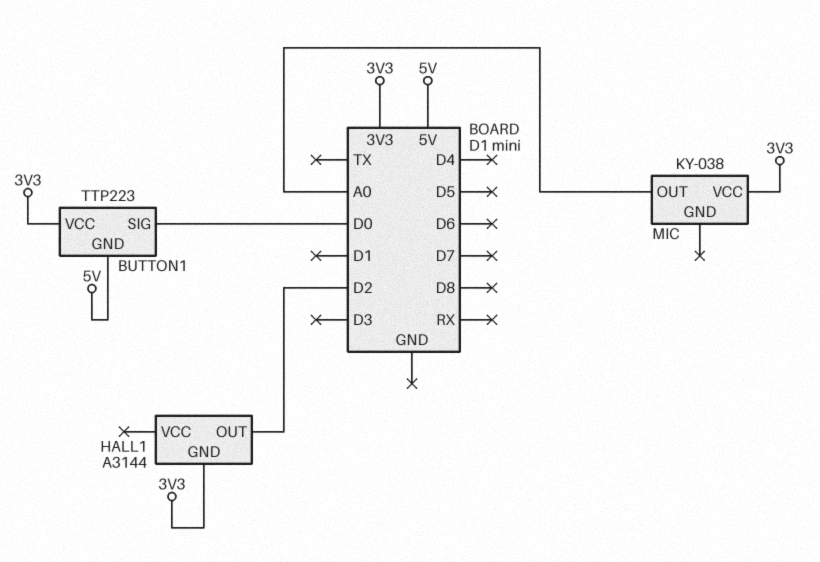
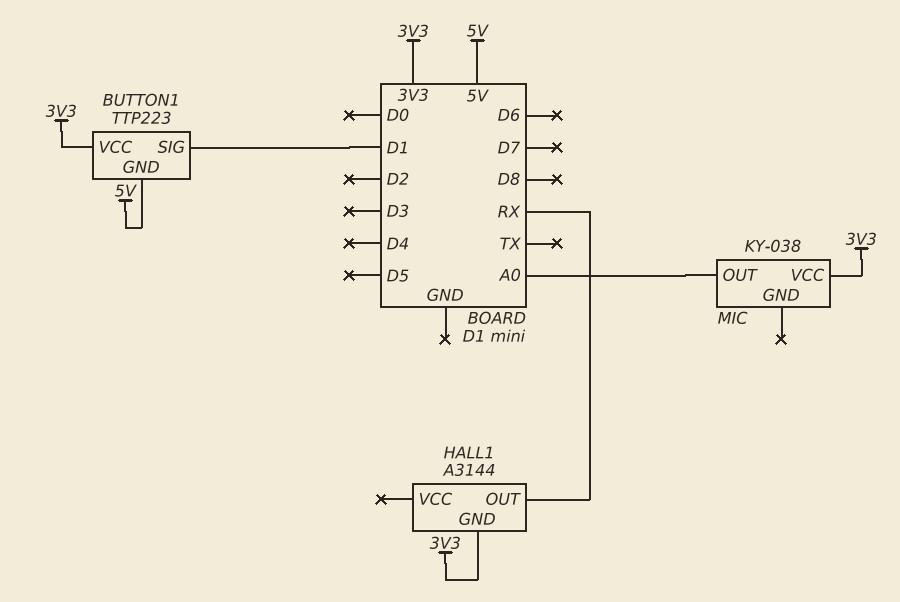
BUTTON1 pin SIG: D0 -> D1
HALL1 pin OUT: D2 -> RX

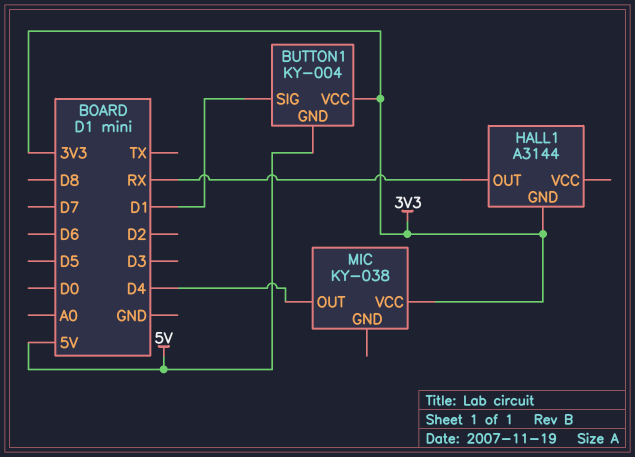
BUTTON1: TTP223 -> KY-004
MIC pin OUT: A0 -> D4

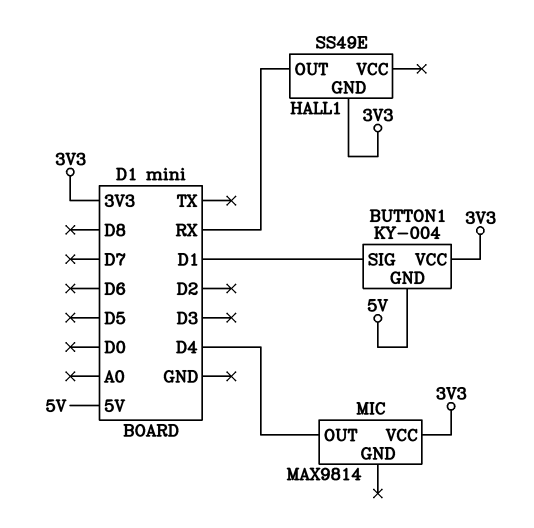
HALL1: A3144 -> SS49E
MIC: KY-038 -> MAX9814

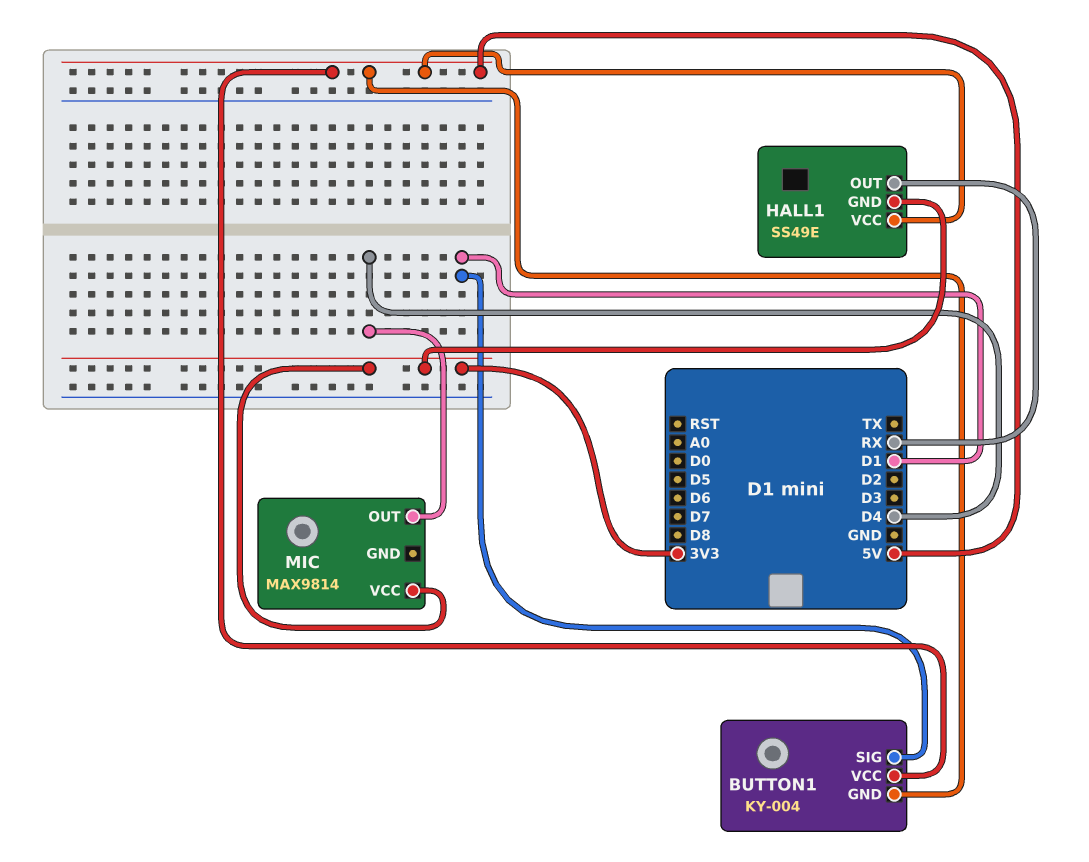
BUTTON1 pin VCC: 3V3 -> 5V
HALL1 pin VCC: none -> 5V

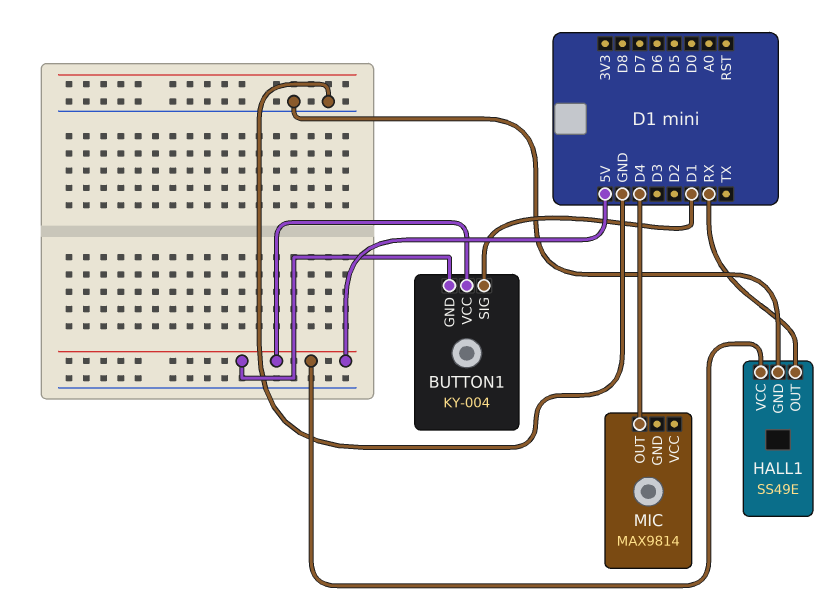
HALL1 pin GND: 3V3 -> GND
MIC pin VCC: 3V3 -> none

